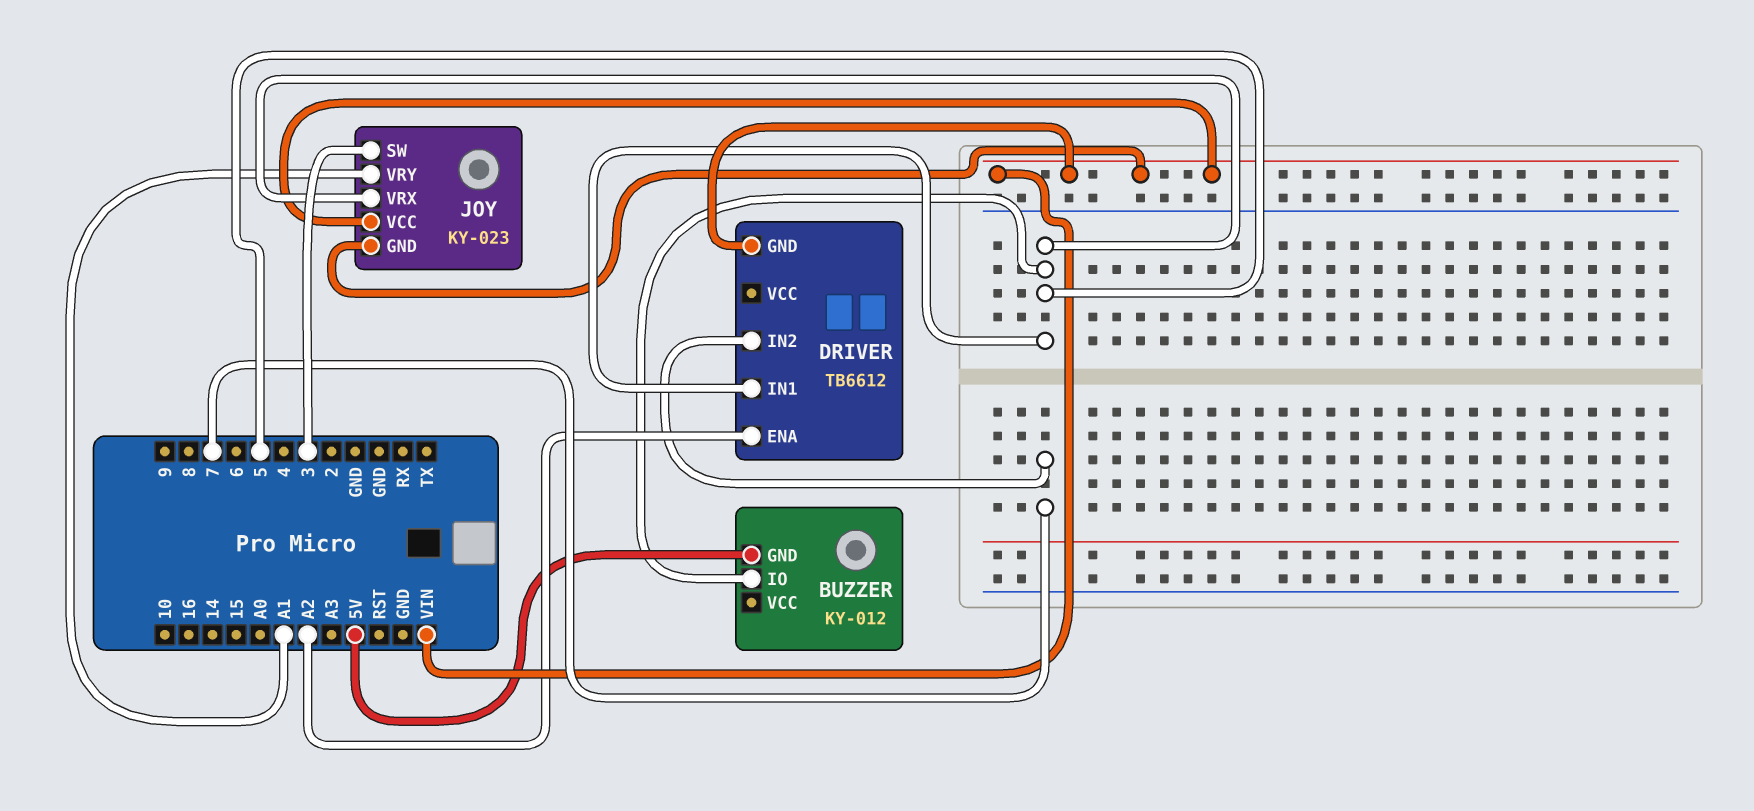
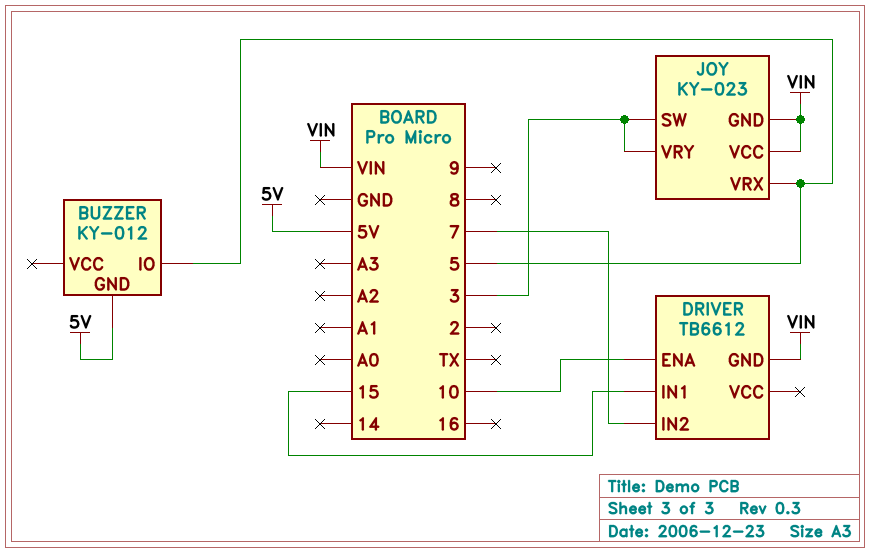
DRIVER pin ENA: A2 -> 10
DRIVER pin IN1: 5 -> 15
JOY pin VRY: A1 -> 3

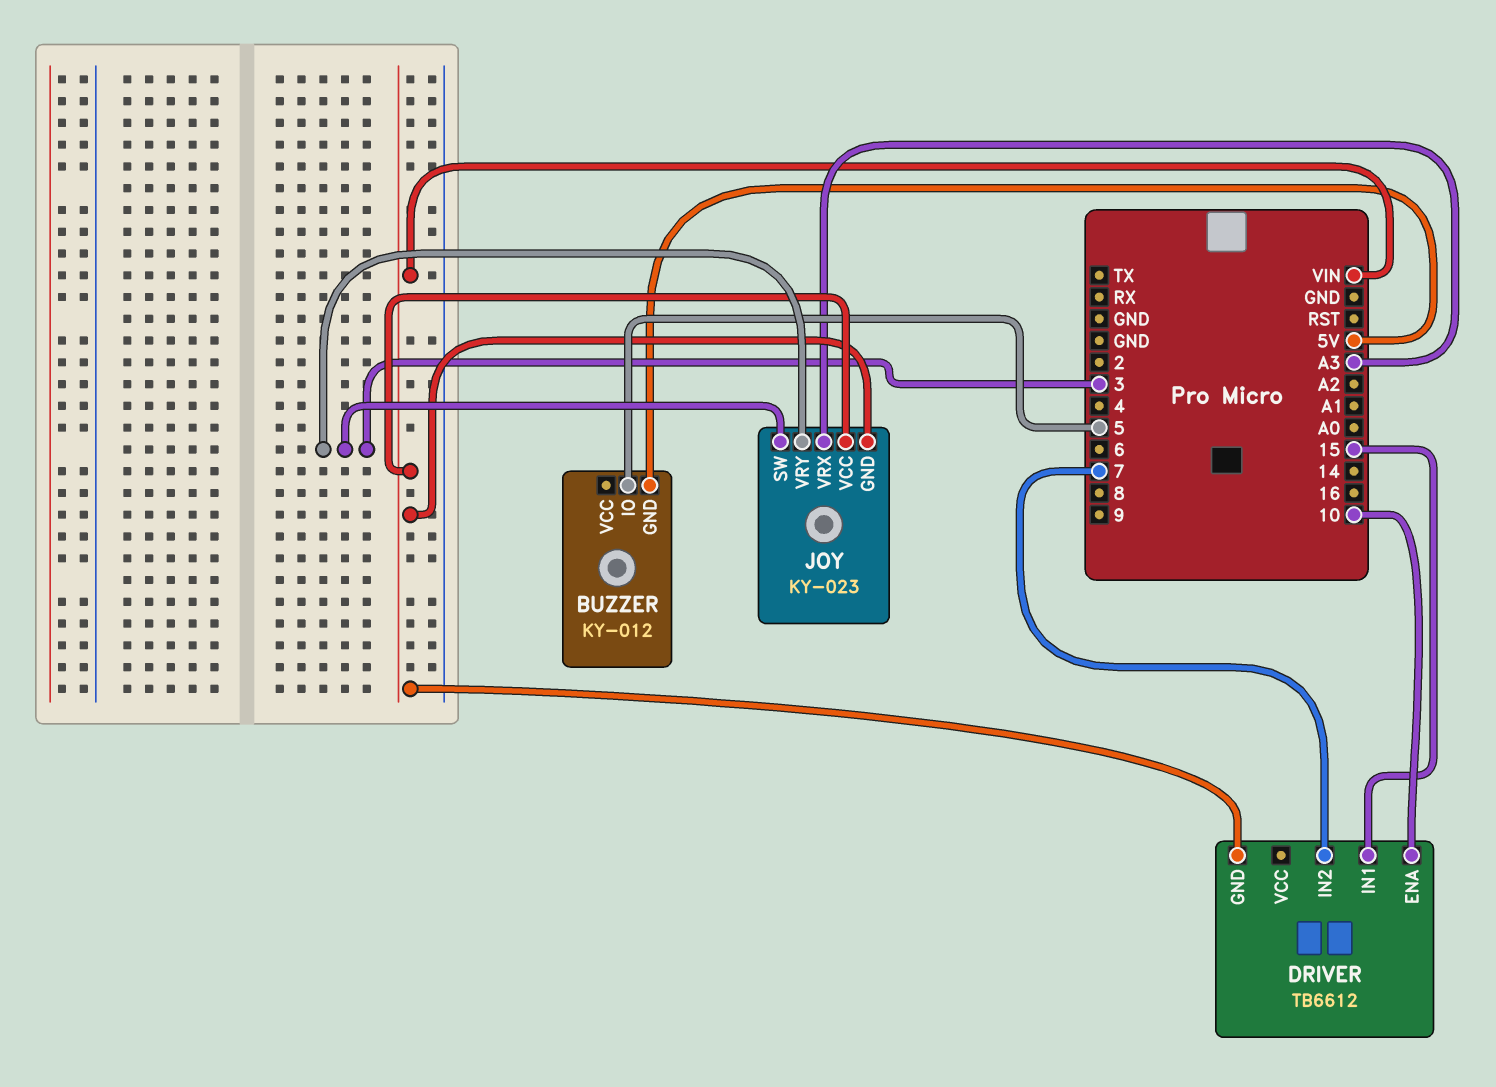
JOY pin VRX: 5 -> A3

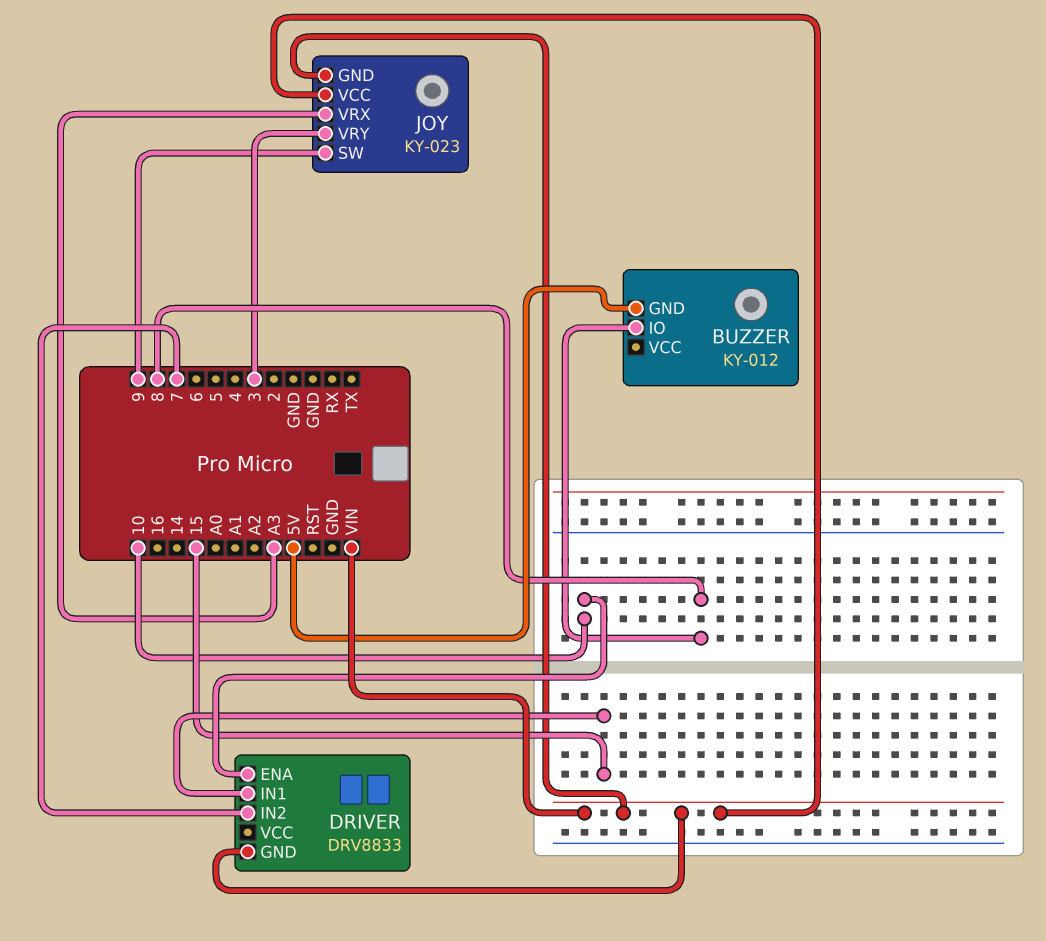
BUZZER pin IO: 5 -> 8
DRIVER: TB6612 -> DRV8833
JOY pin SW: 3 -> 9

